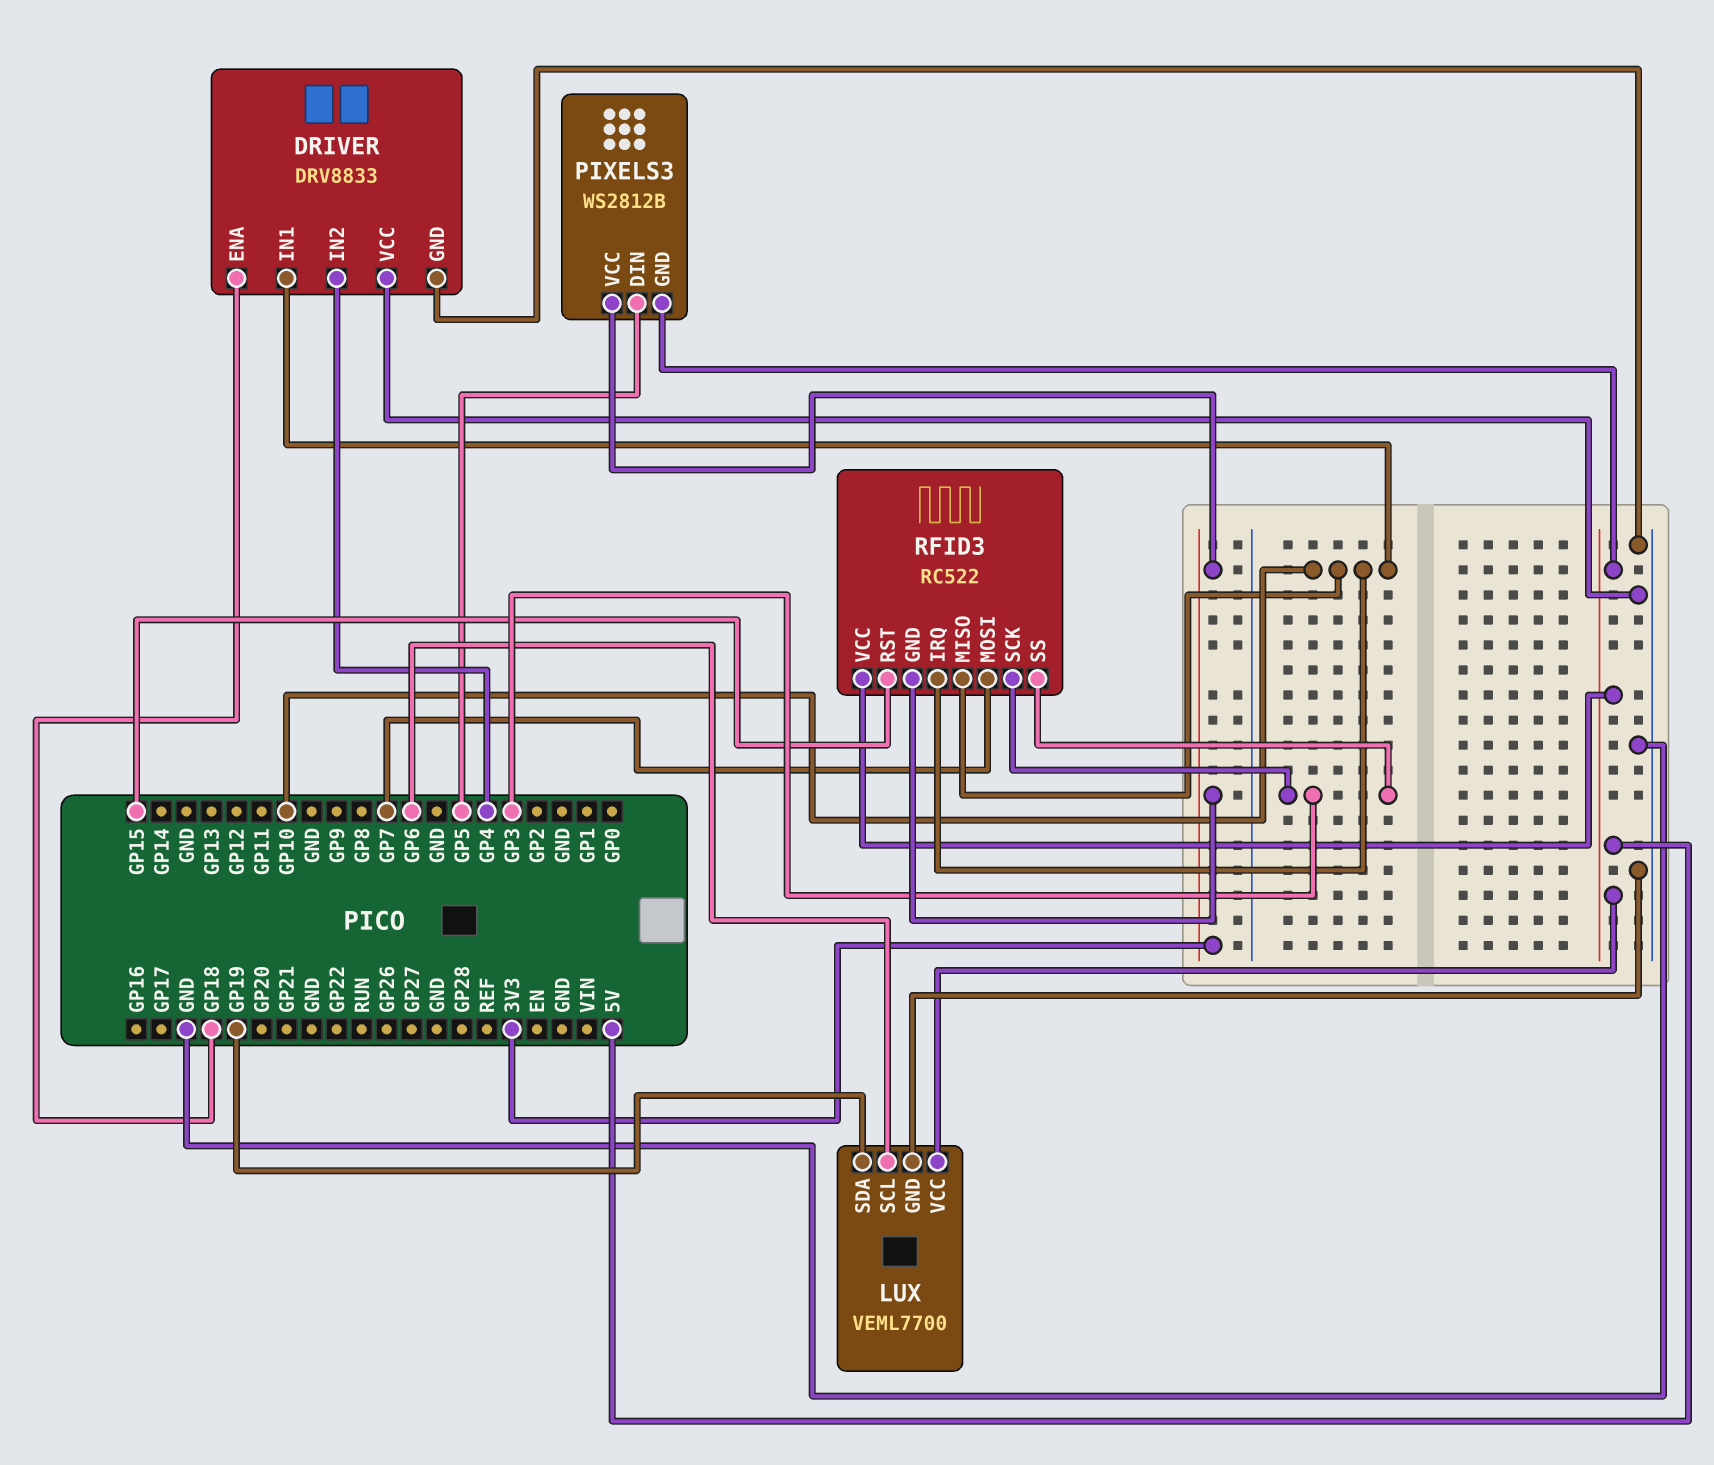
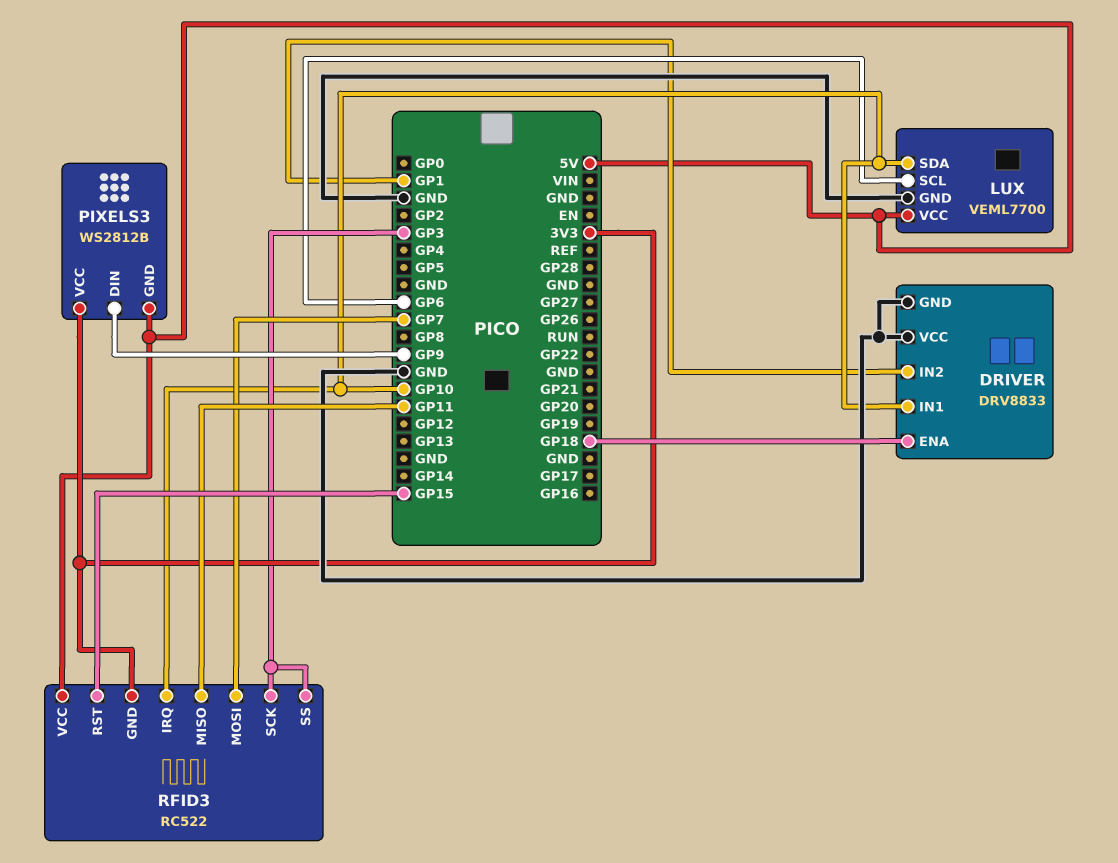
DRIVER pin IN2: GP4 -> GP1
LUX pin SDA: GP19 -> GP10
PIXELS3 pin DIN: GP5 -> GP9
RFID3 pin MISO: GP10 -> GP11

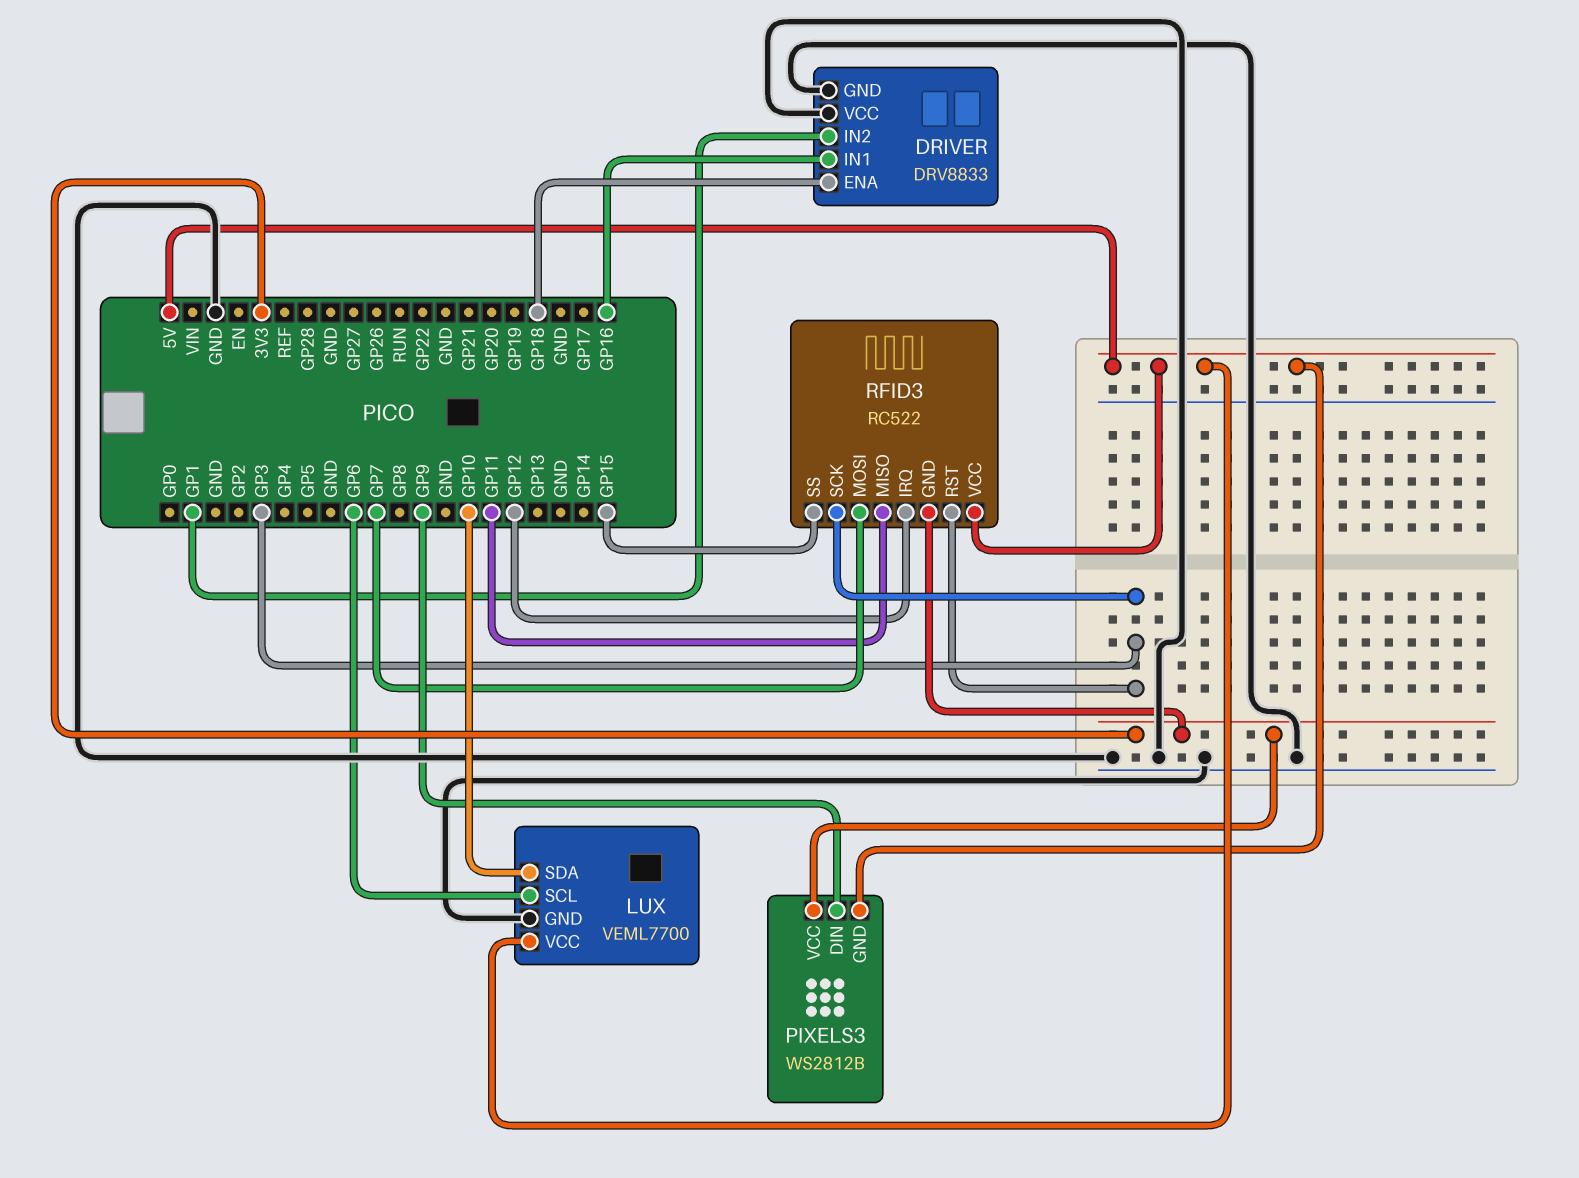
DRIVER pin IN1: GP10 -> GP16
RFID3 pin IRQ: GP10 -> GP12
RFID3 pin RST: GP15 -> GP3
RFID3 pin SS: GP3 -> GP15

